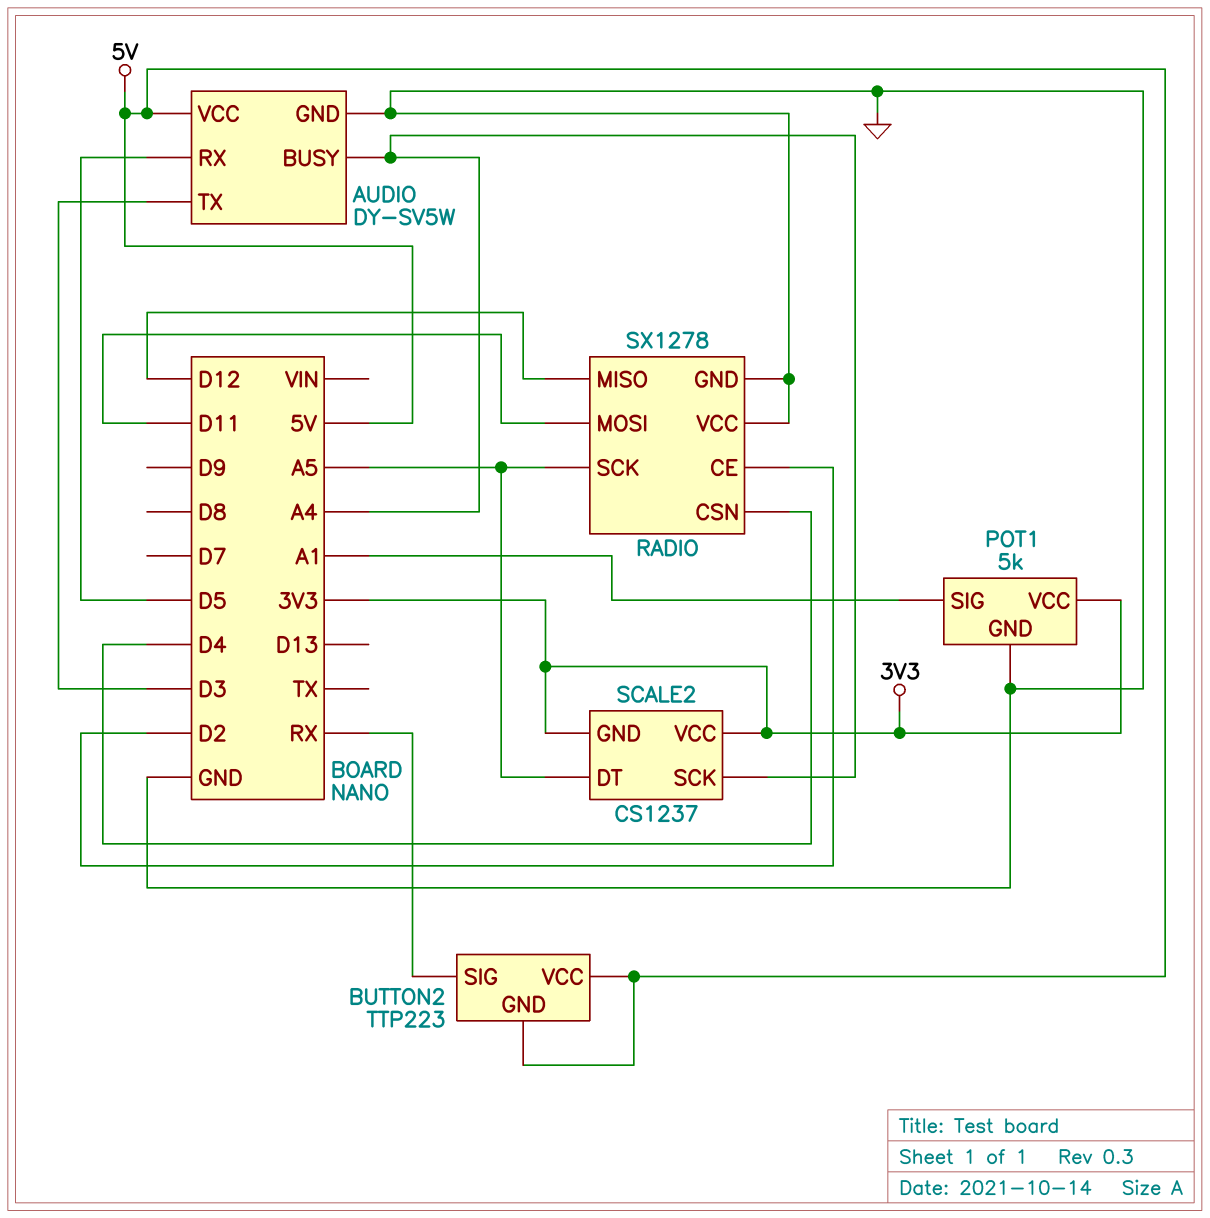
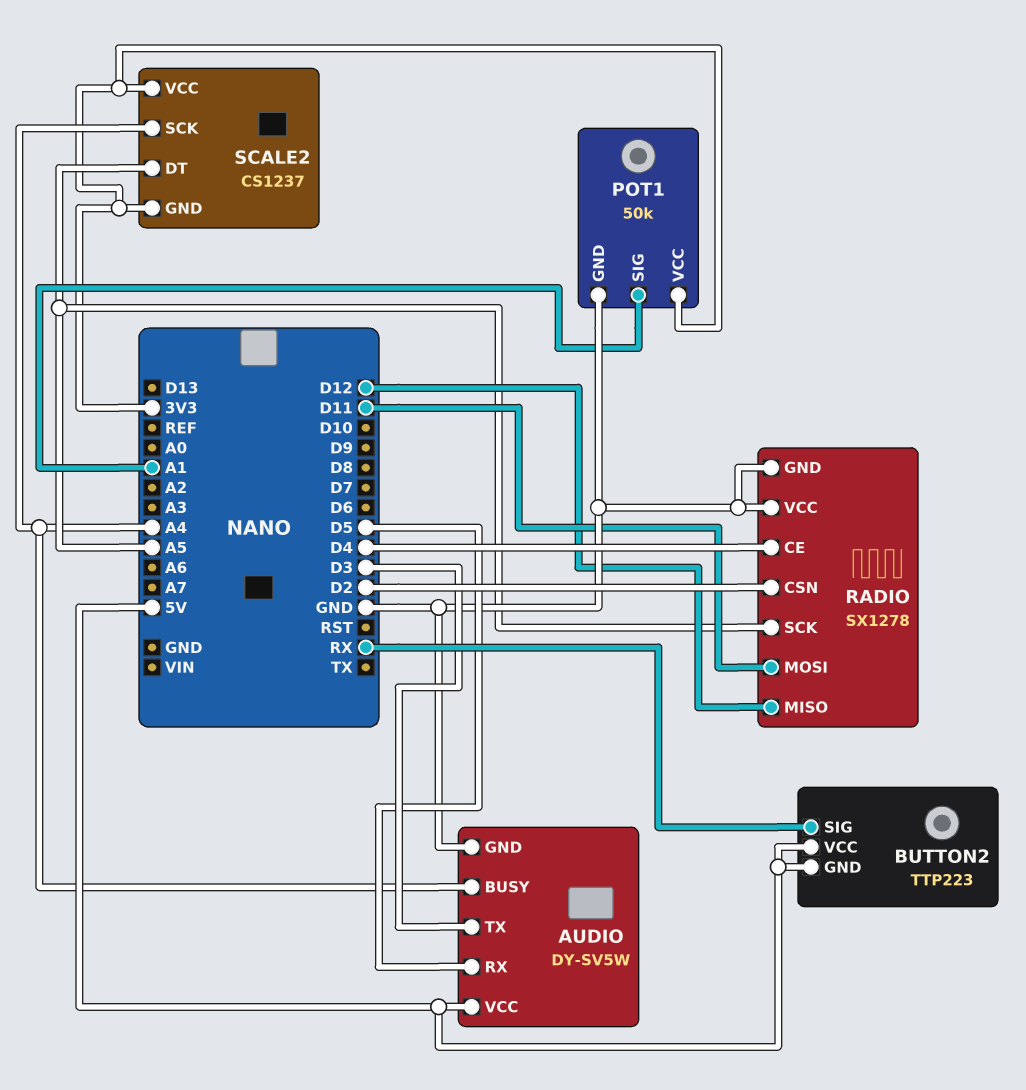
POT1: 5k -> 50k
RADIO pin CE: D2 -> D4
RADIO pin CSN: D4 -> D2

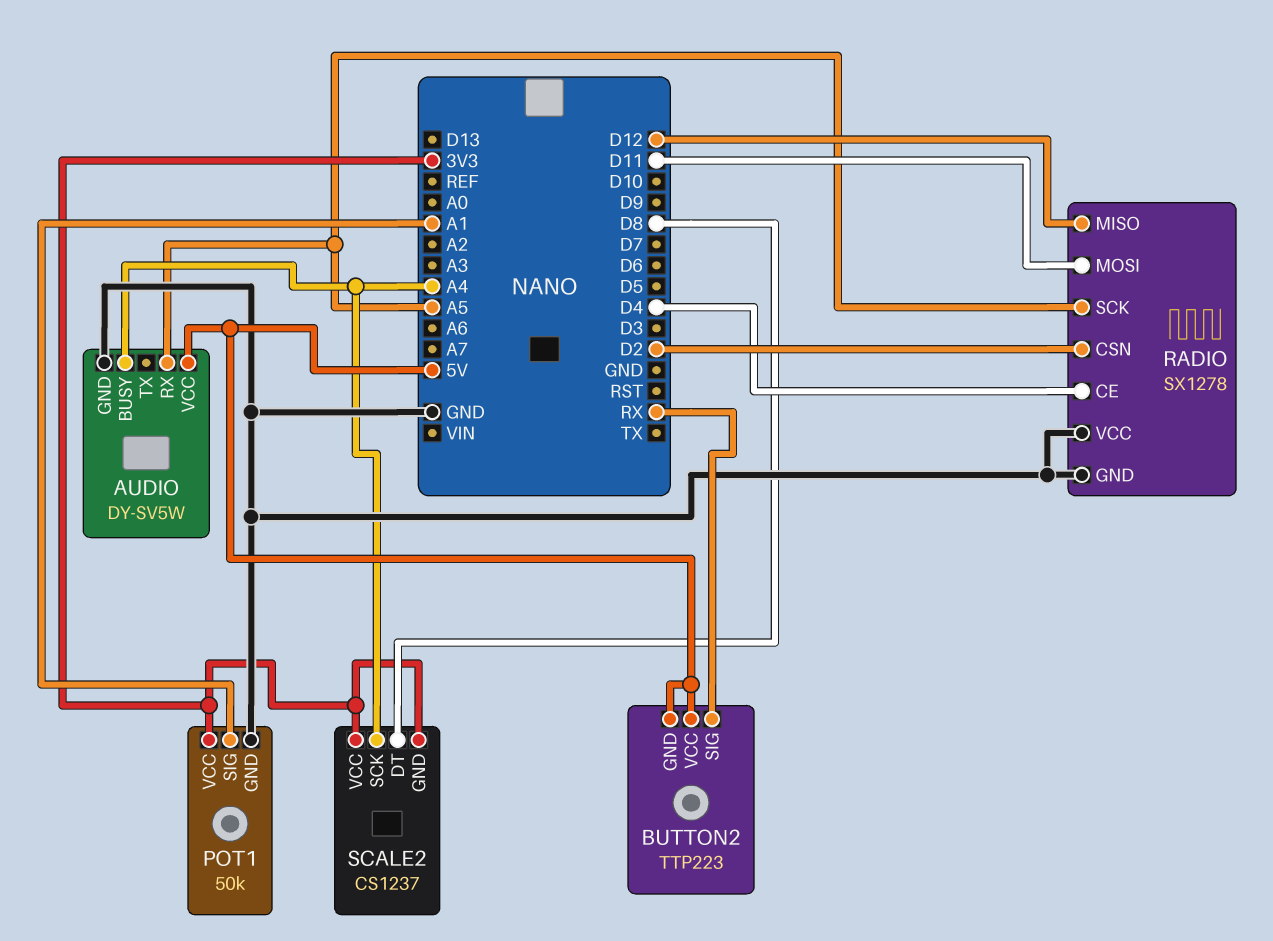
AUDIO pin RX: D5 -> A5
AUDIO pin TX: D3 -> none
SCALE2 pin DT: A5 -> D8

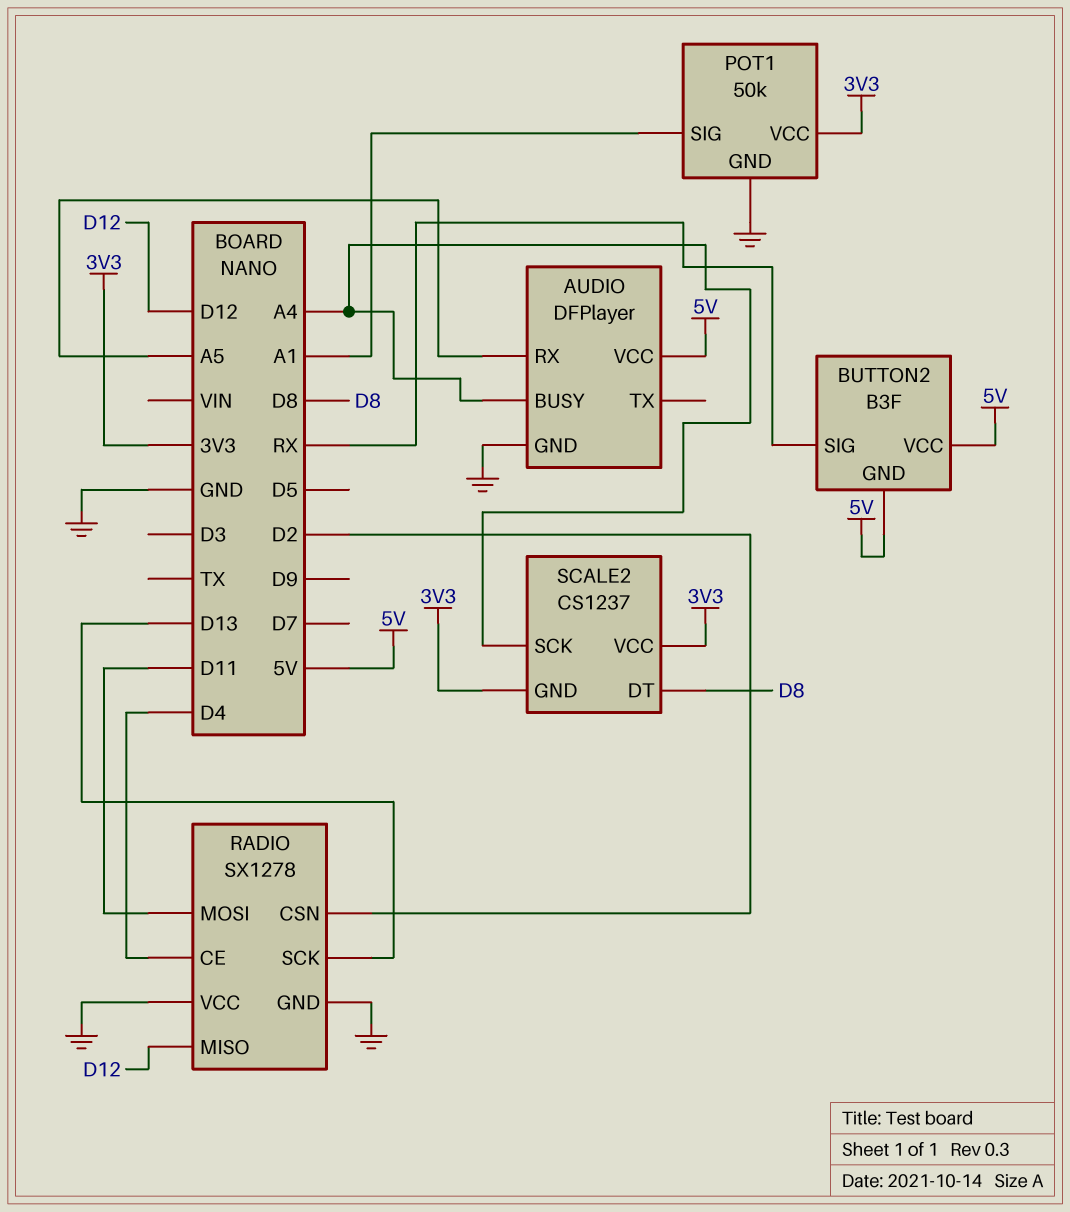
AUDIO: DY-SV5W -> DFPlayer
BUTTON2: TTP223 -> B3F
RADIO pin SCK: A5 -> D13

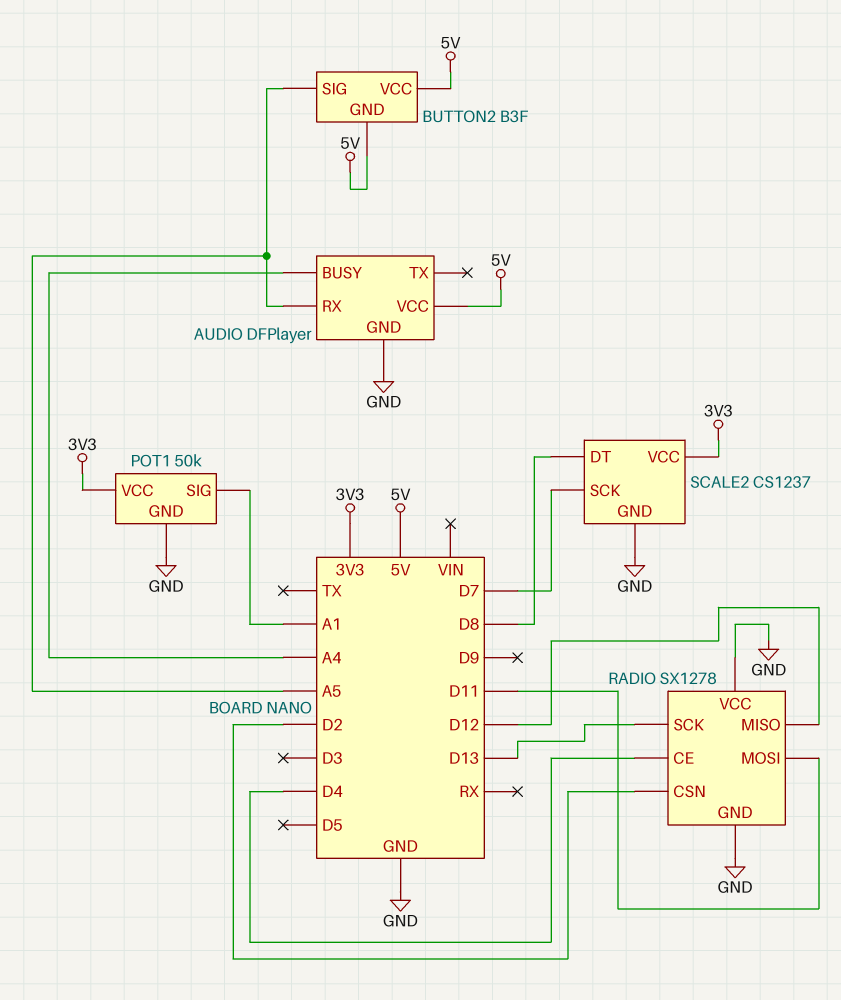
BUTTON2 pin SIG: RX -> A5
SCALE2 pin GND: 3V3 -> GND
SCALE2 pin SCK: A4 -> D7

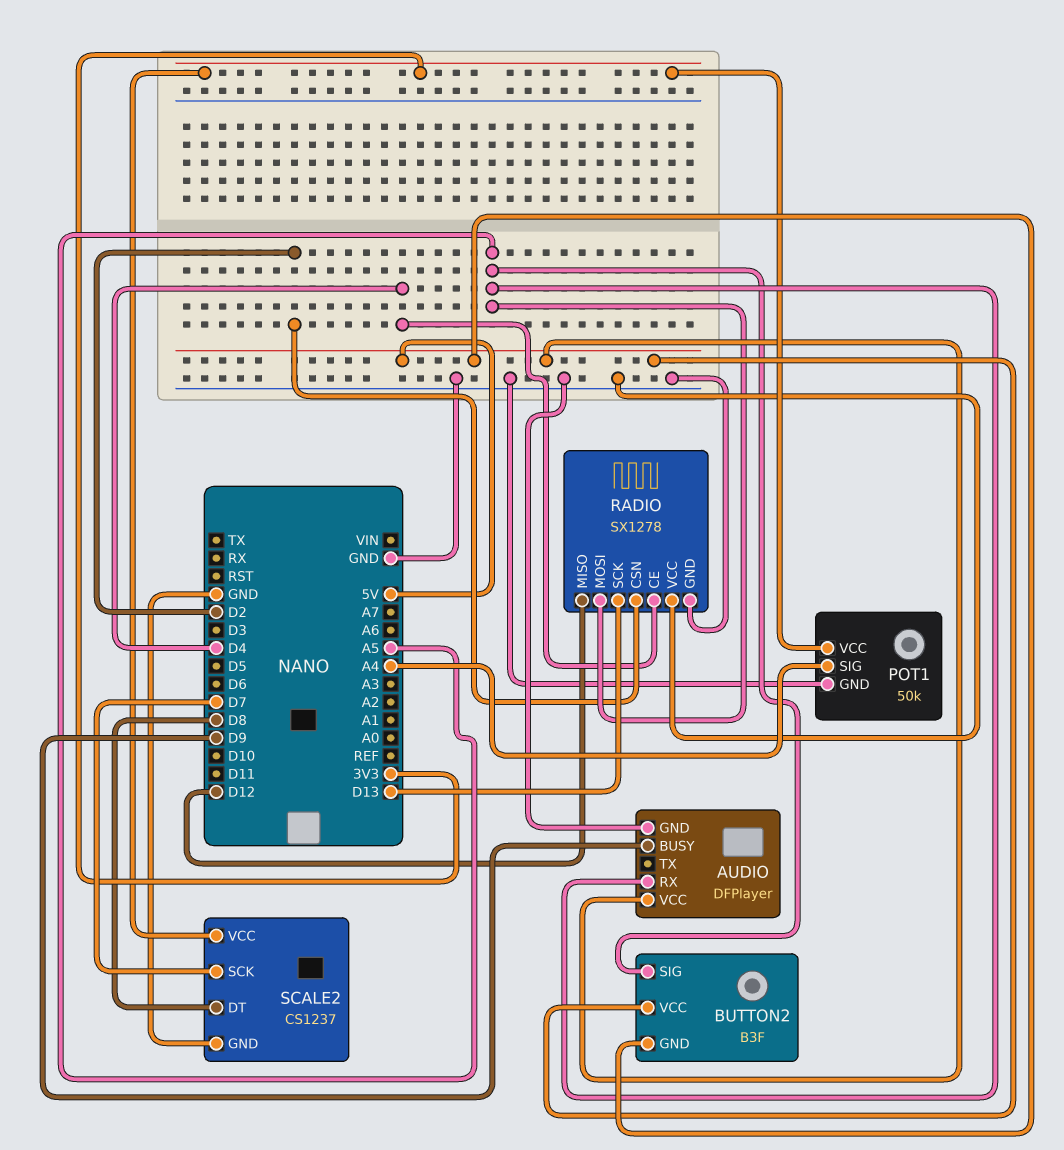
AUDIO pin BUSY: A4 -> D9
POT1 pin SIG: A1 -> A4
RADIO pin MOSI: D11 -> A5

